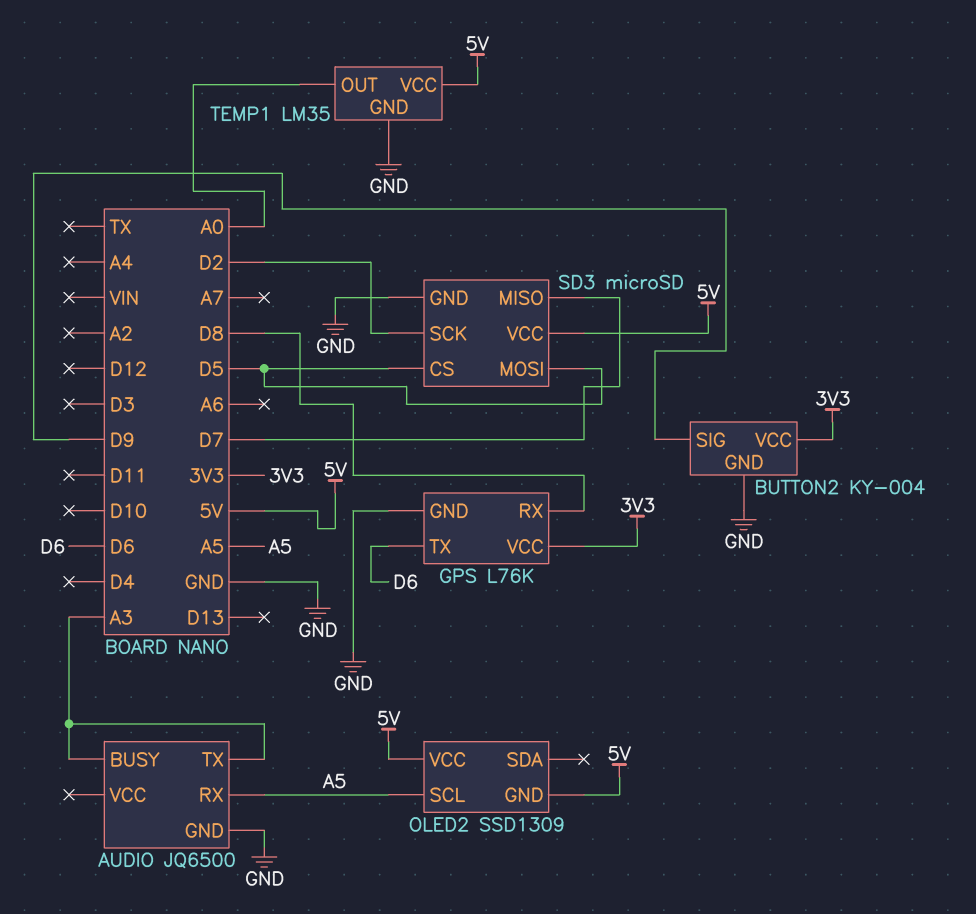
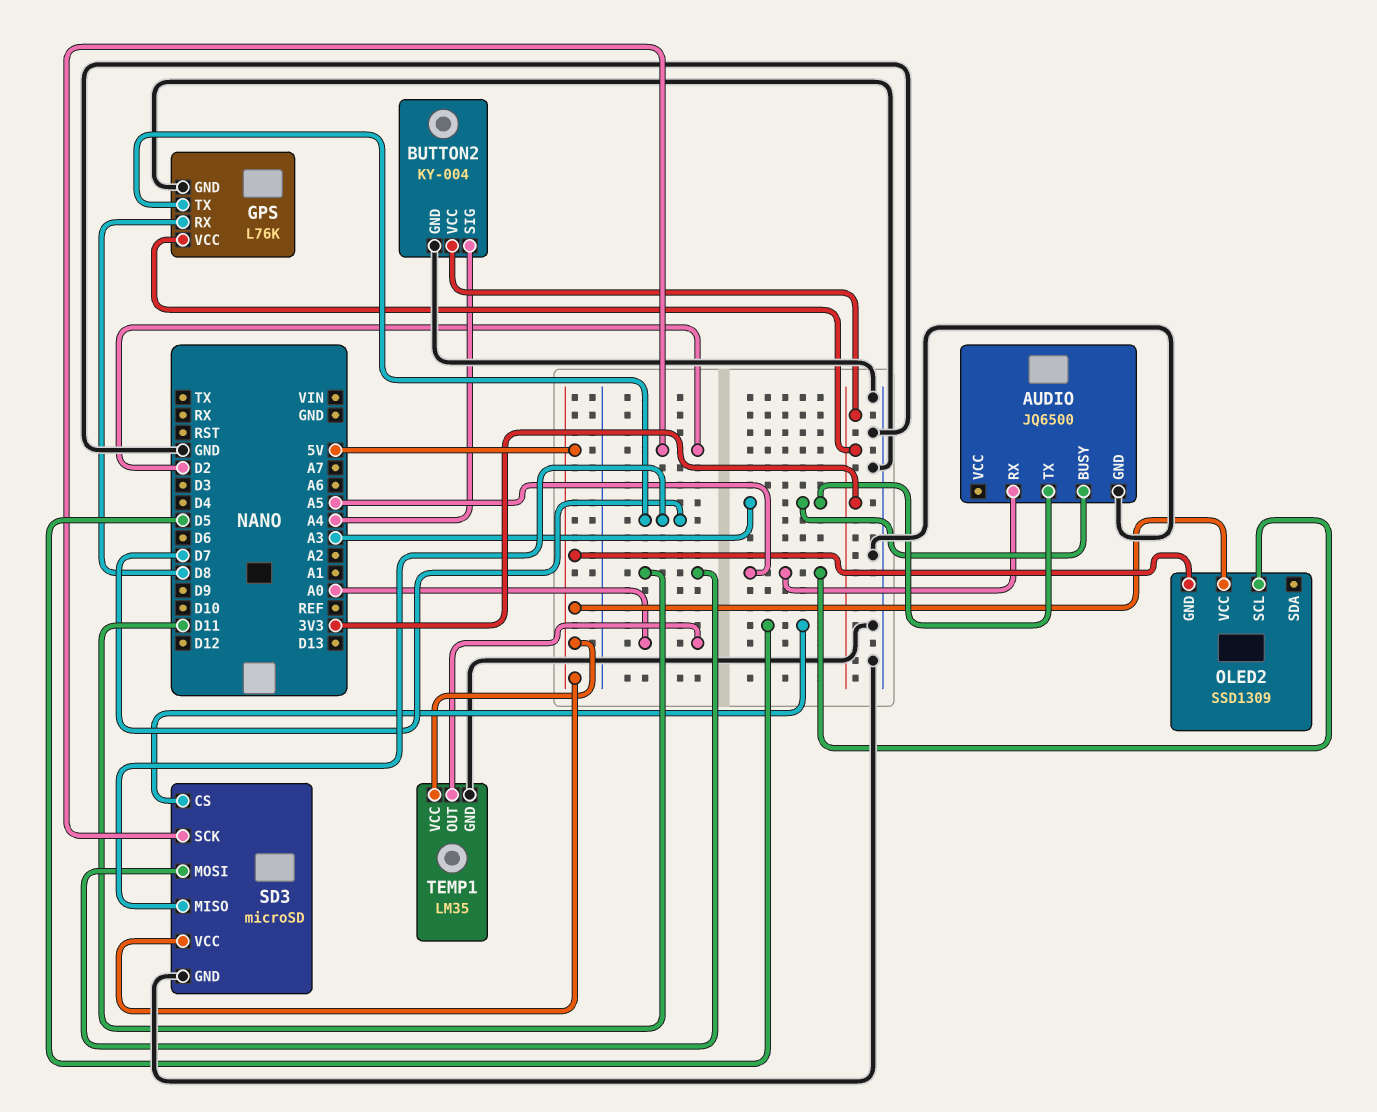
BUTTON2 pin SIG: D9 -> A4
GPS pin TX: D6 -> D7
SD3 pin MOSI: D5 -> D11

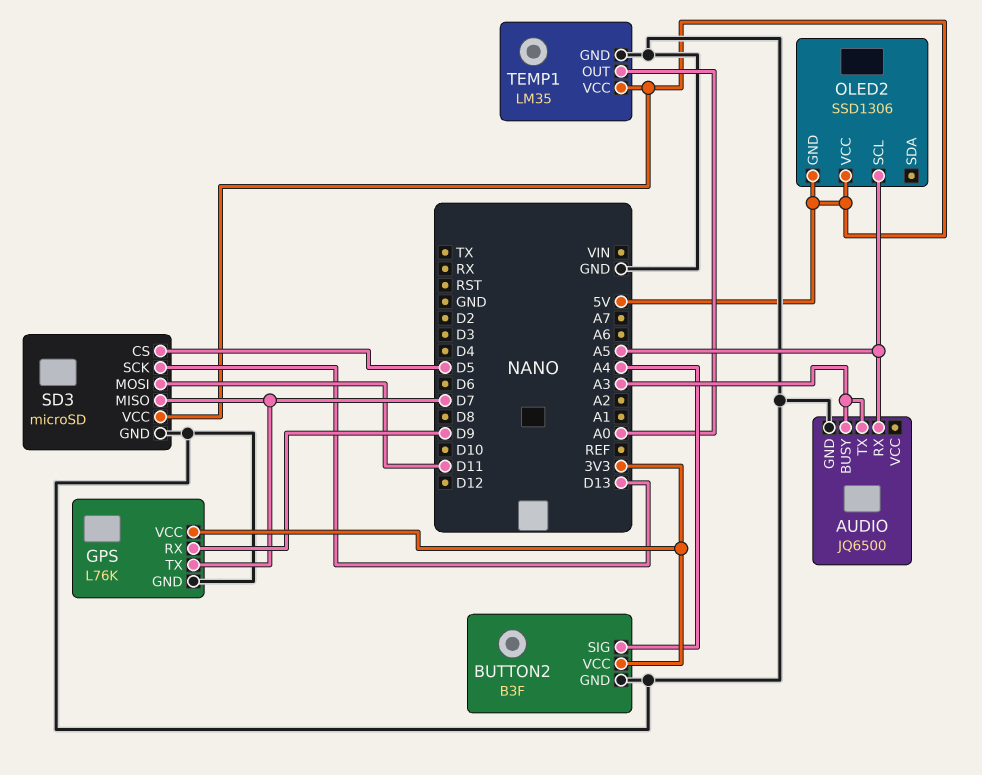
BUTTON2: KY-004 -> B3F
GPS pin RX: D8 -> D9
OLED2: SSD1309 -> SSD1306
SD3 pin SCK: D2 -> D13

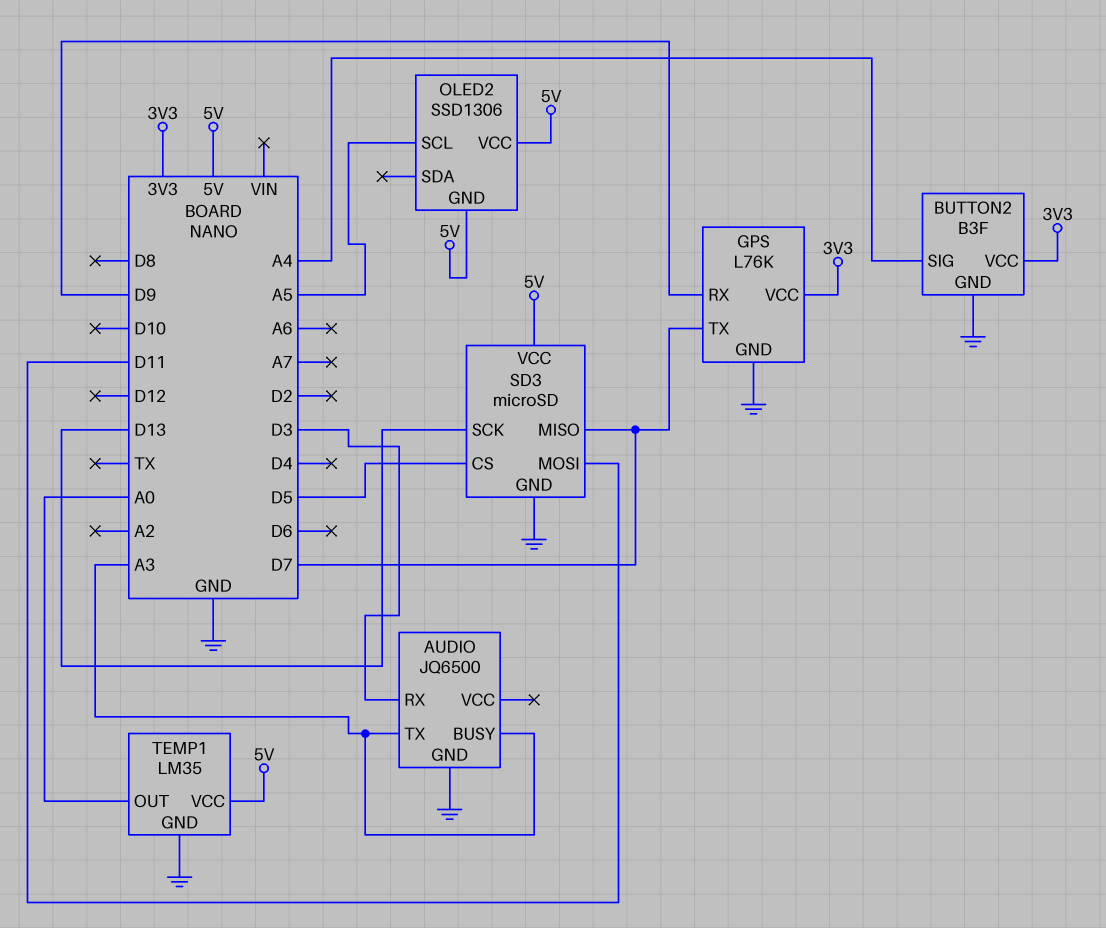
AUDIO pin RX: A5 -> D3

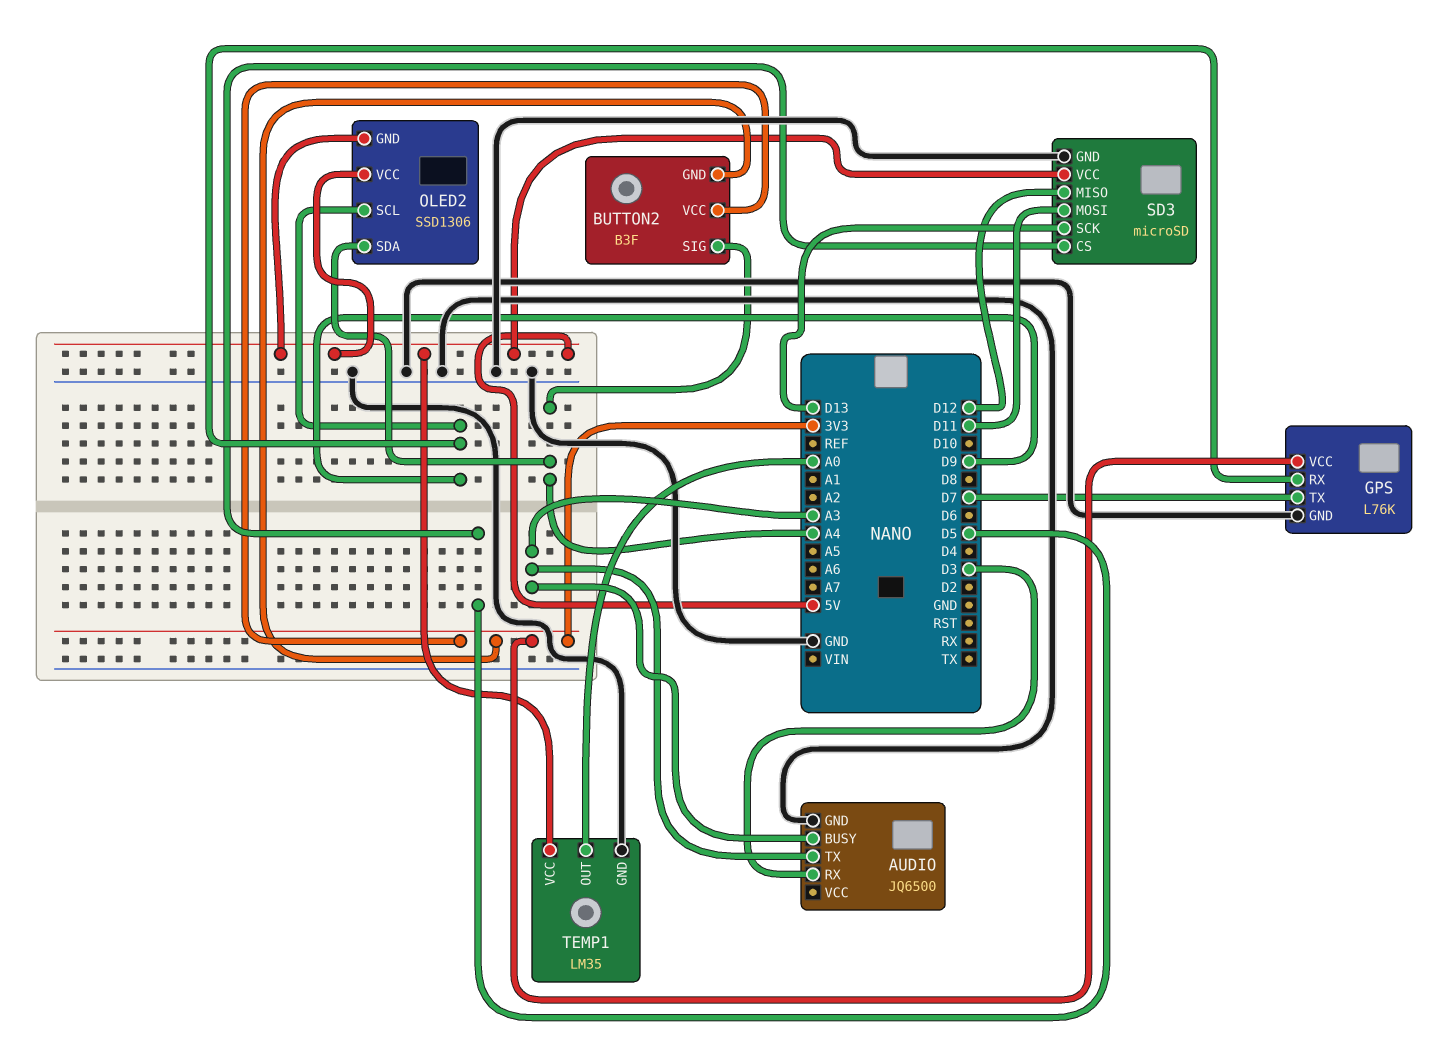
BUTTON2 pin GND: GND -> 3V3
OLED2 pin SCL: A5 -> D9
OLED2 pin SDA: none -> A4
SD3 pin MISO: D7 -> D12

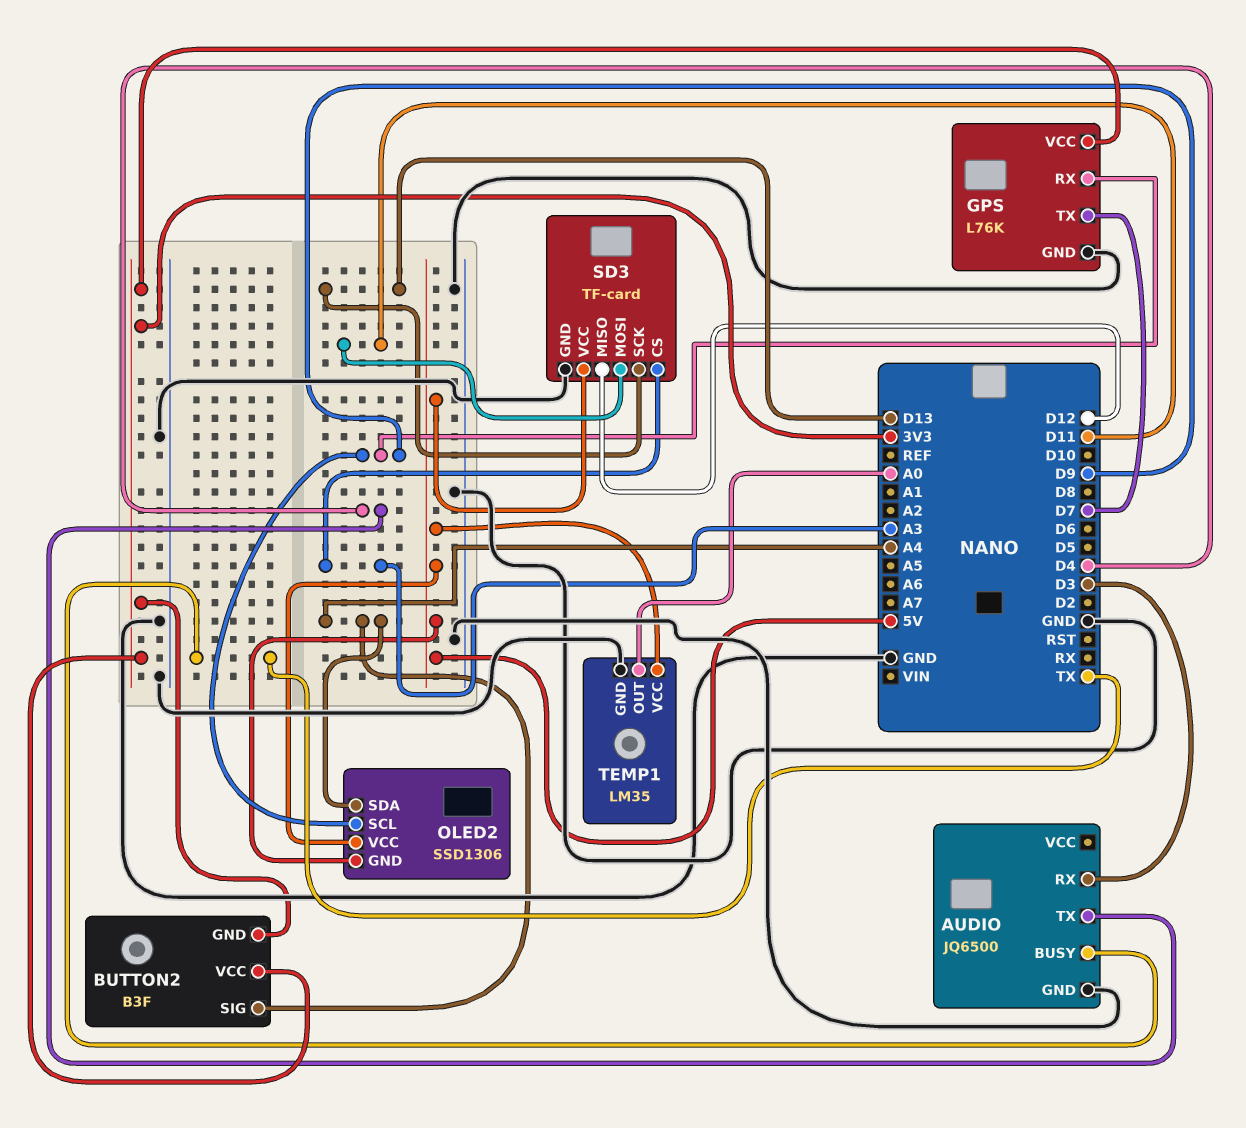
AUDIO pin BUSY: A3 -> TX
AUDIO pin TX: A3 -> D4
SD3: microSD -> TF-card
SD3 pin CS: D5 -> A3

